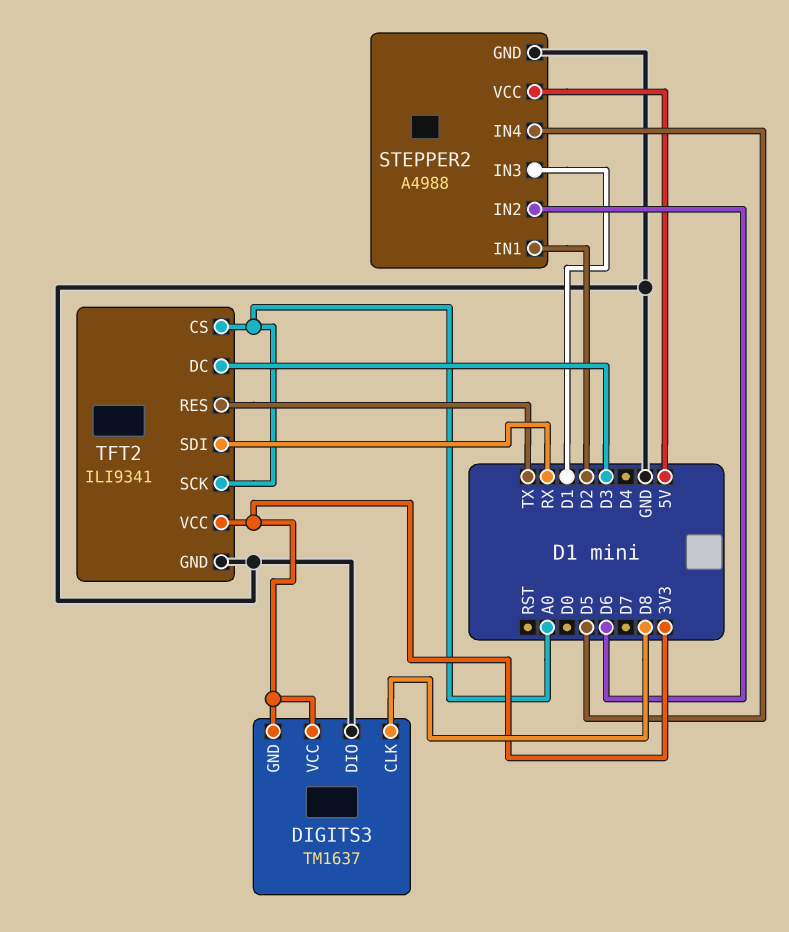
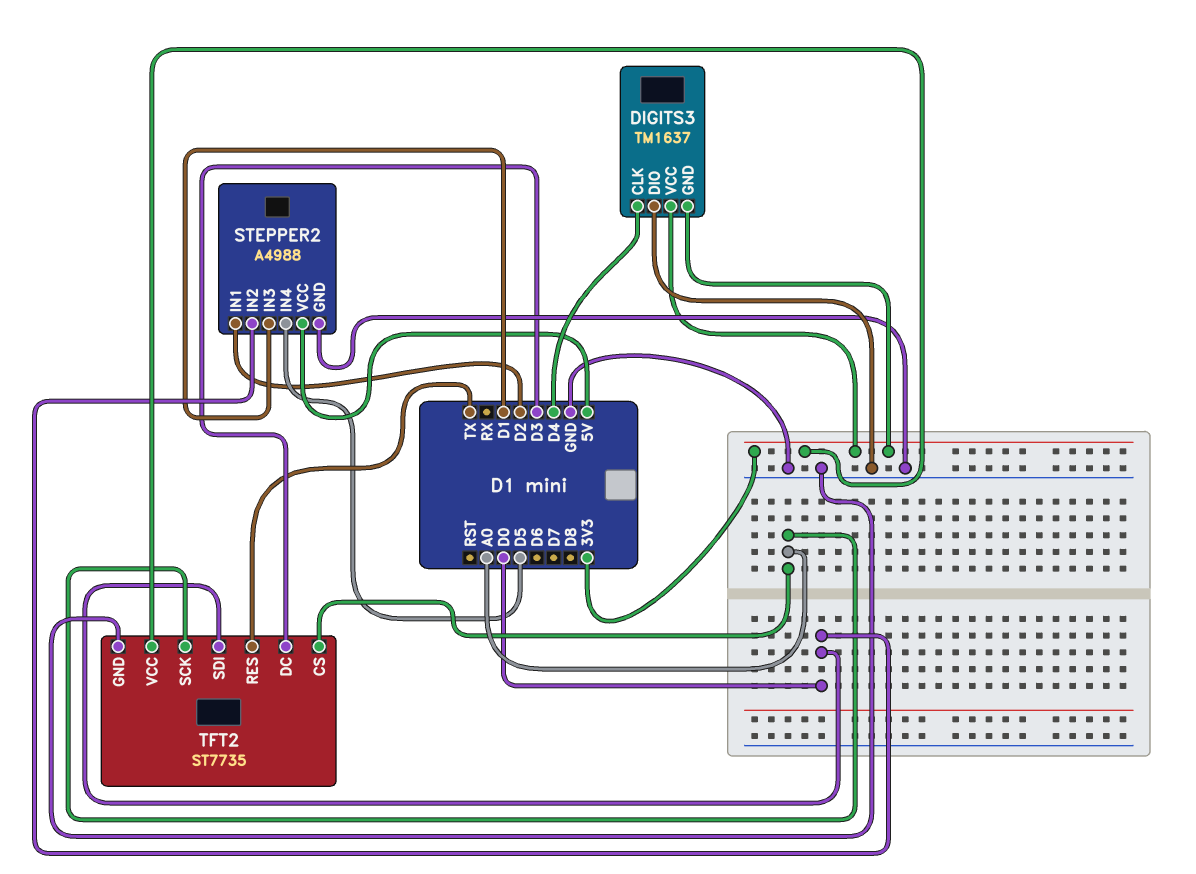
DIGITS3 pin CLK: D8 -> D4
STEPPER2 pin IN2: D6 -> D0
TFT2: ILI9341 -> ST7735
TFT2 pin SDI: RX -> D0

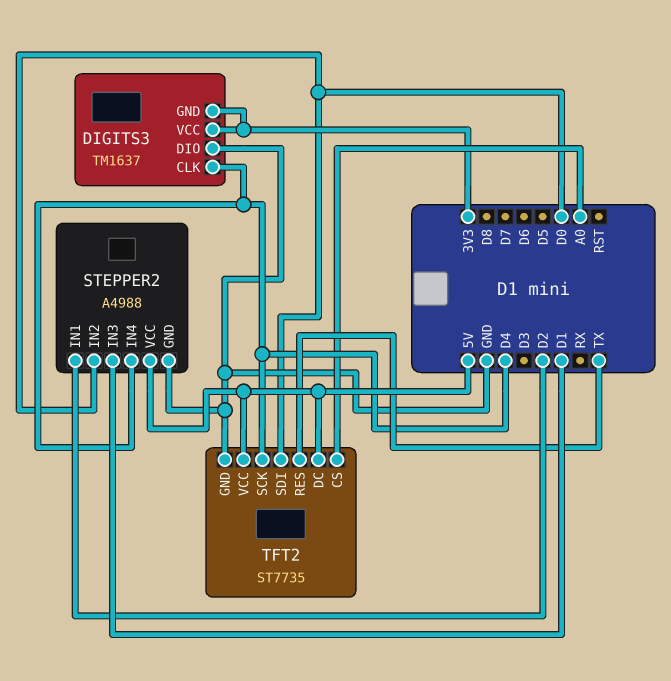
STEPPER2 pin IN4: D5 -> D4
TFT2 pin DC: D3 -> 5V
TFT2 pin SCK: A0 -> D4
TFT2 pin VCC: 3V3 -> 5V

